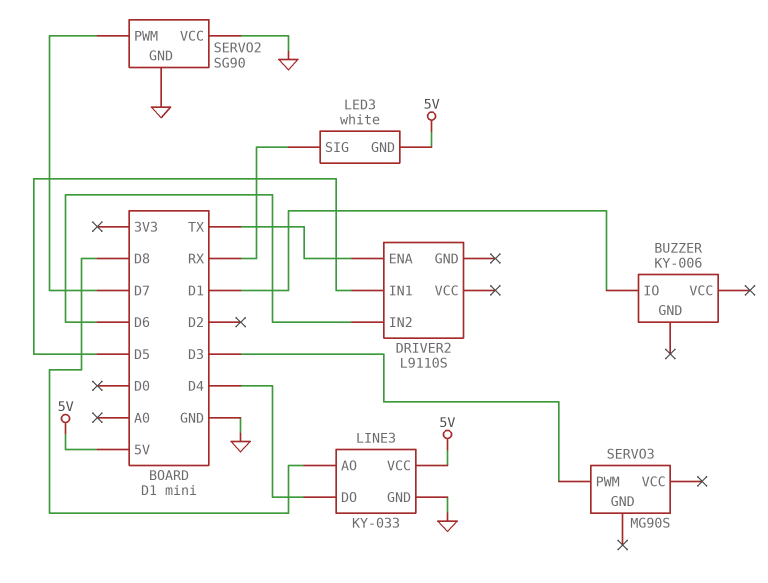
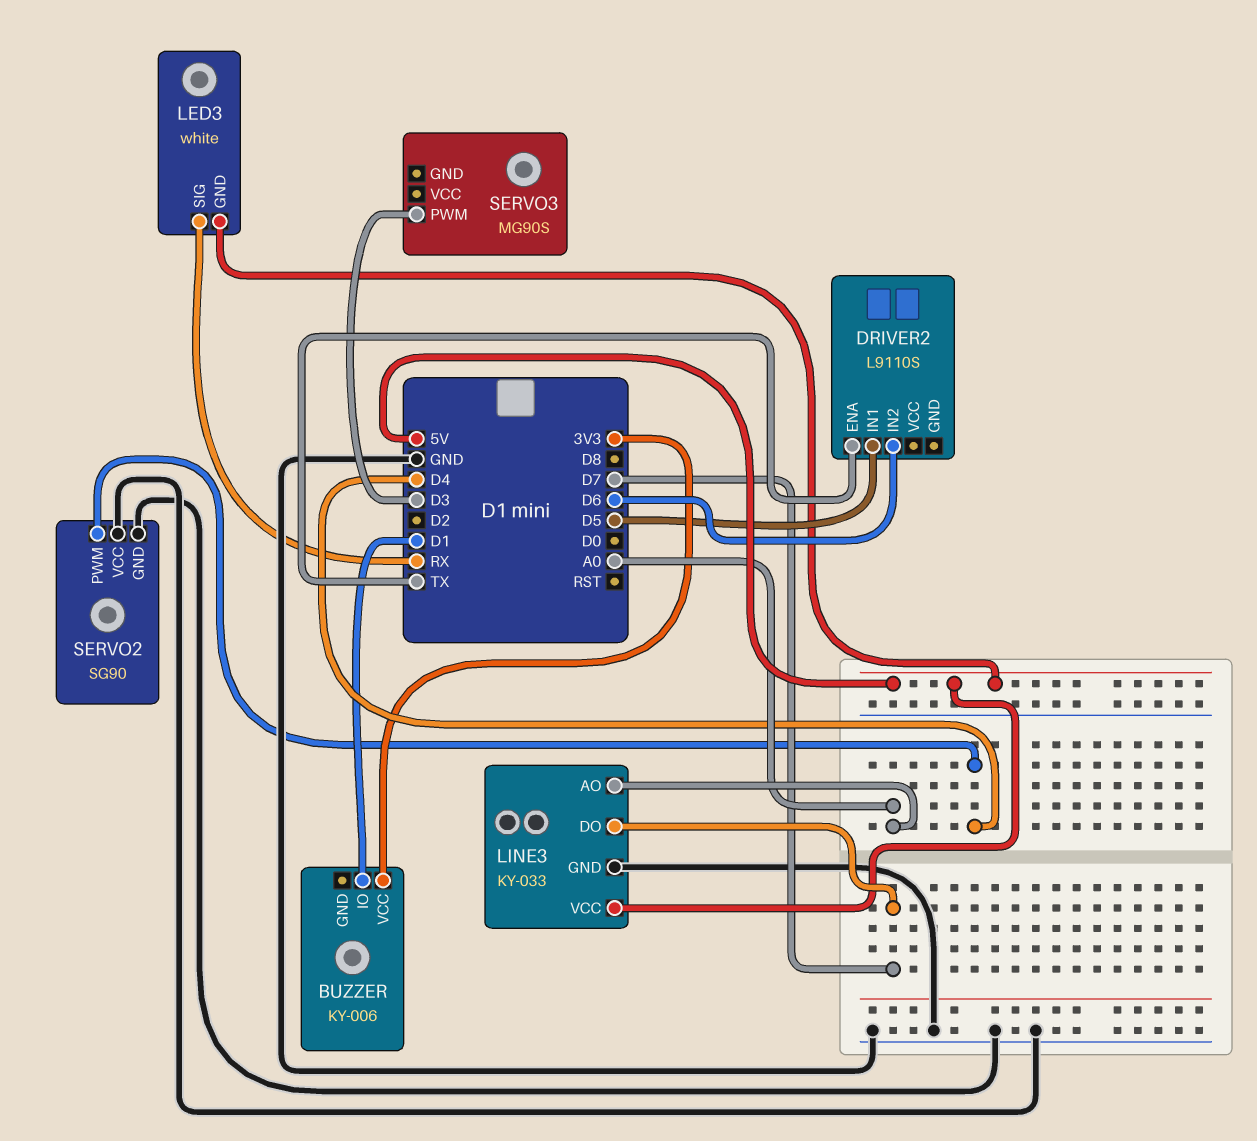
BUZZER pin VCC: none -> 3V3
LINE3 pin AO: D8 -> A0
LINE3 pin DO: D4 -> D7
SERVO2 pin PWM: D7 -> D4

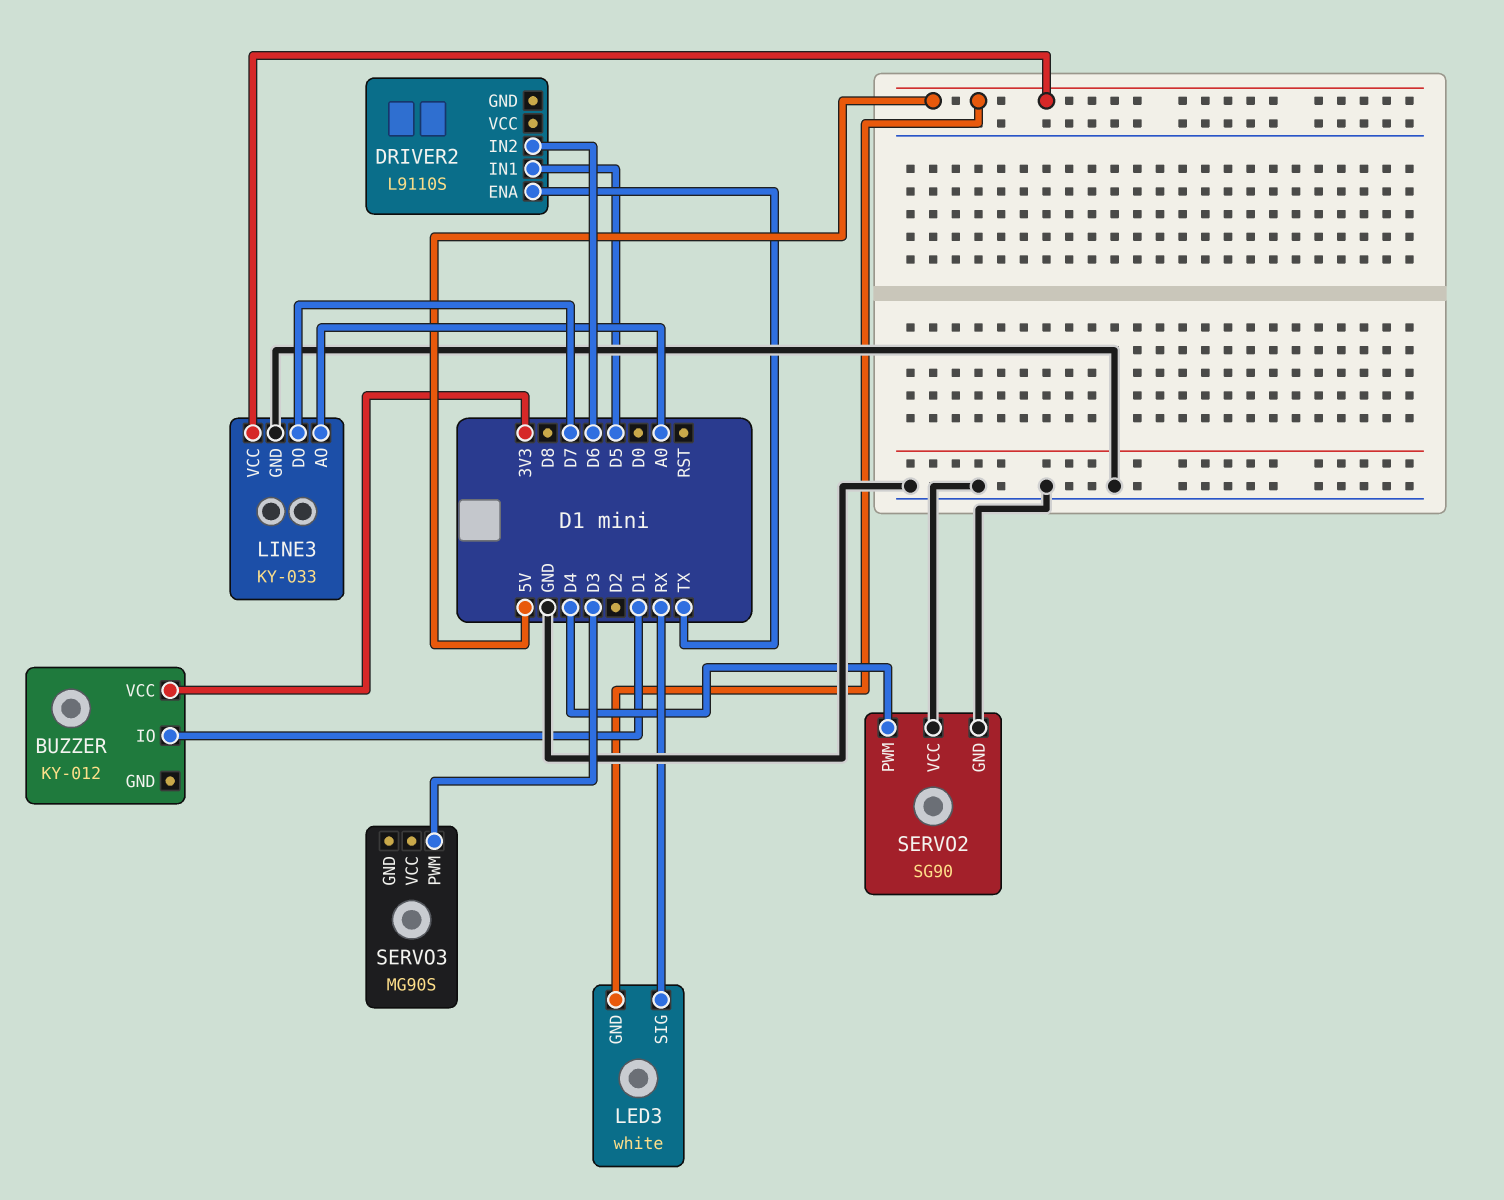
BUZZER: KY-006 -> KY-012

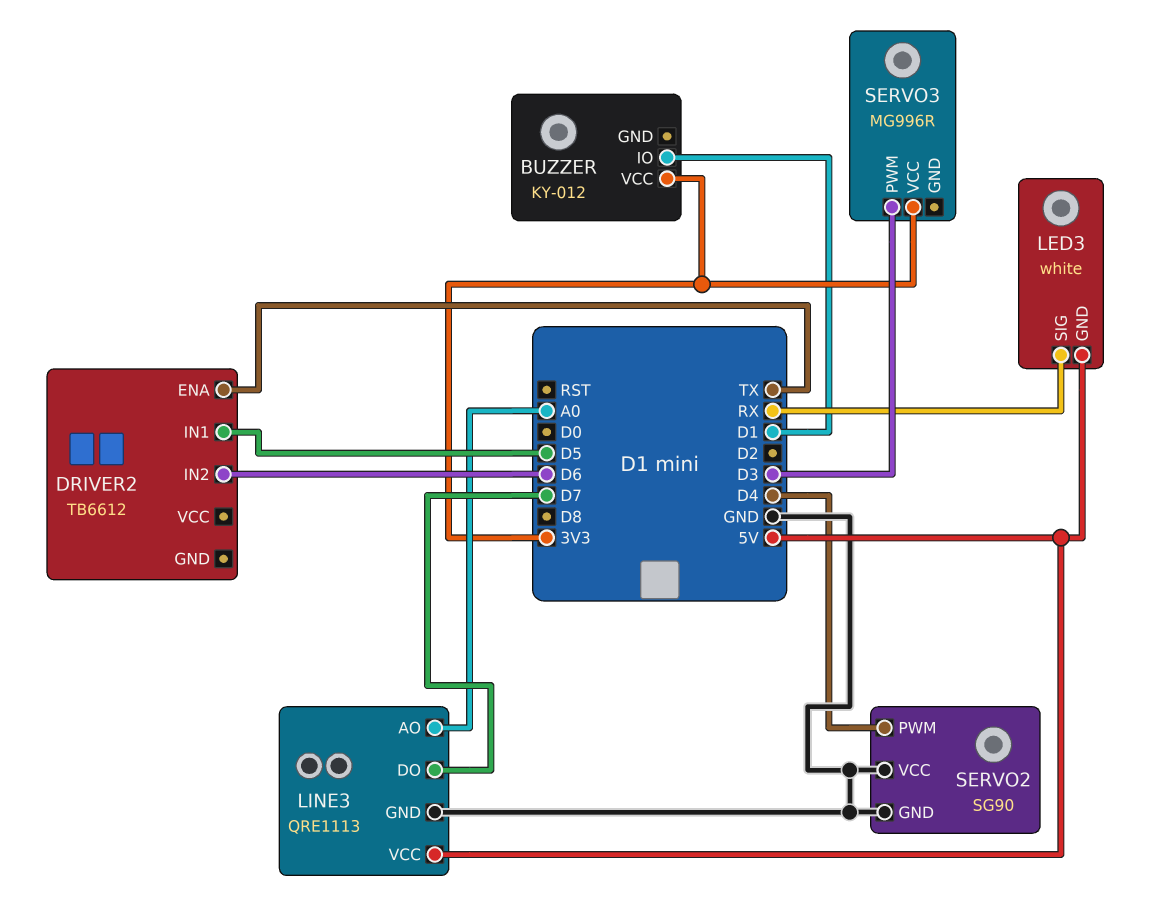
DRIVER2: L9110S -> TB6612
LINE3: KY-033 -> QRE1113
SERVO3: MG90S -> MG996R
SERVO3 pin VCC: none -> 3V3

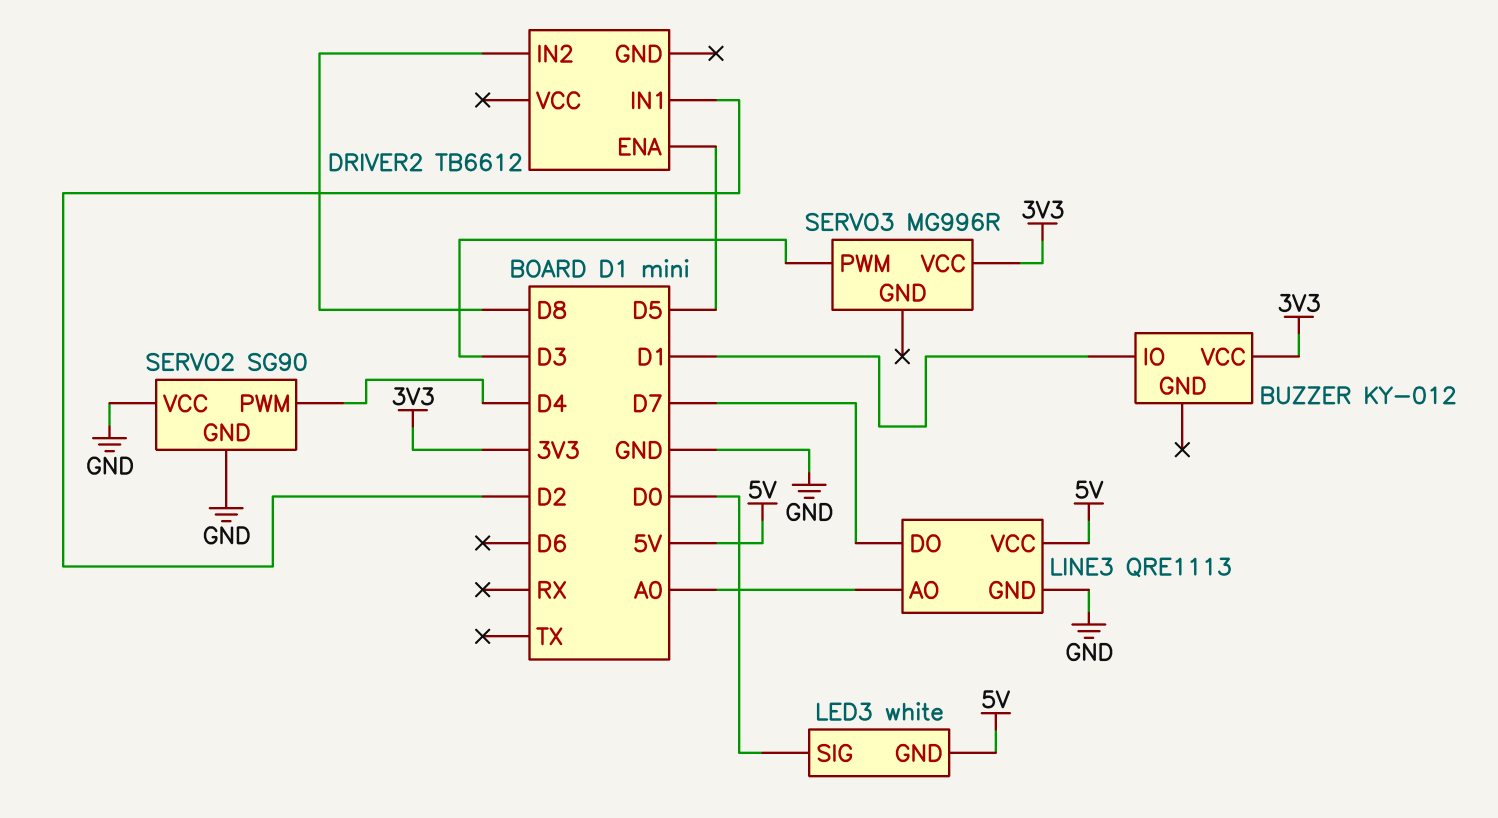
DRIVER2 pin ENA: TX -> D5
DRIVER2 pin IN1: D5 -> D2
DRIVER2 pin IN2: D6 -> D8
LED3 pin SIG: RX -> D0

